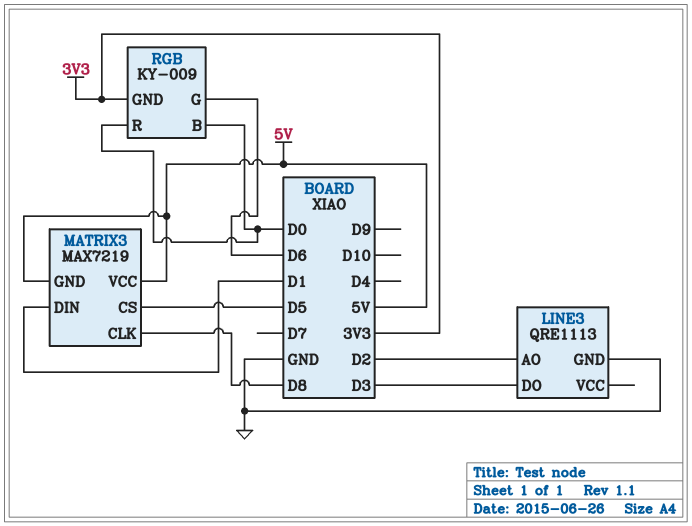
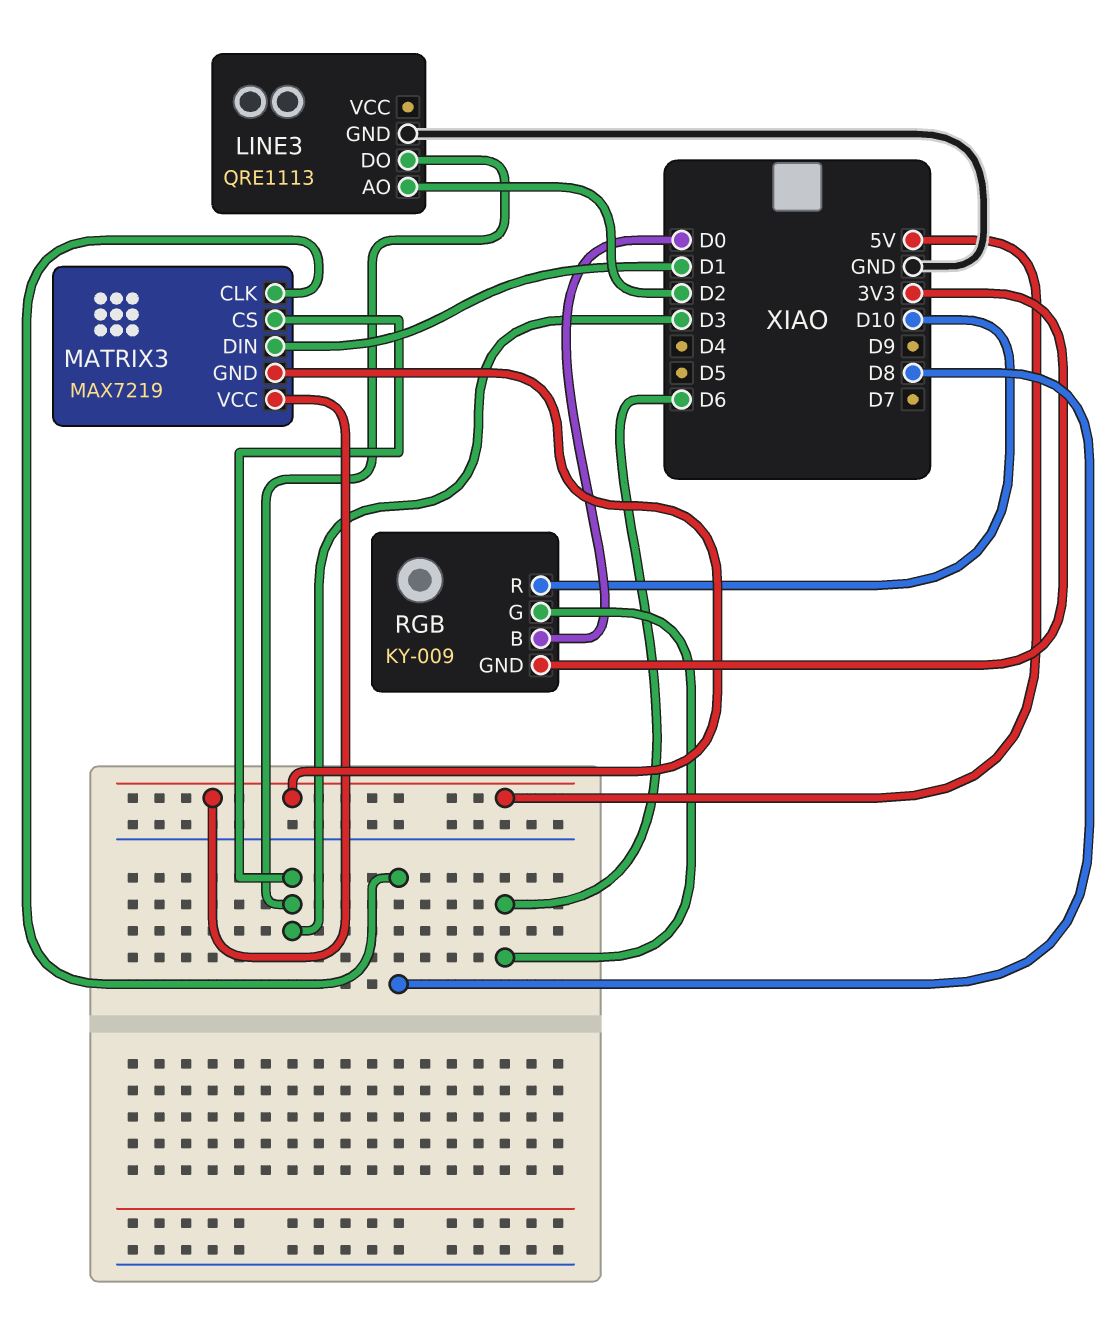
MATRIX3 pin CS: D5 -> D3
RGB pin R: D0 -> D10

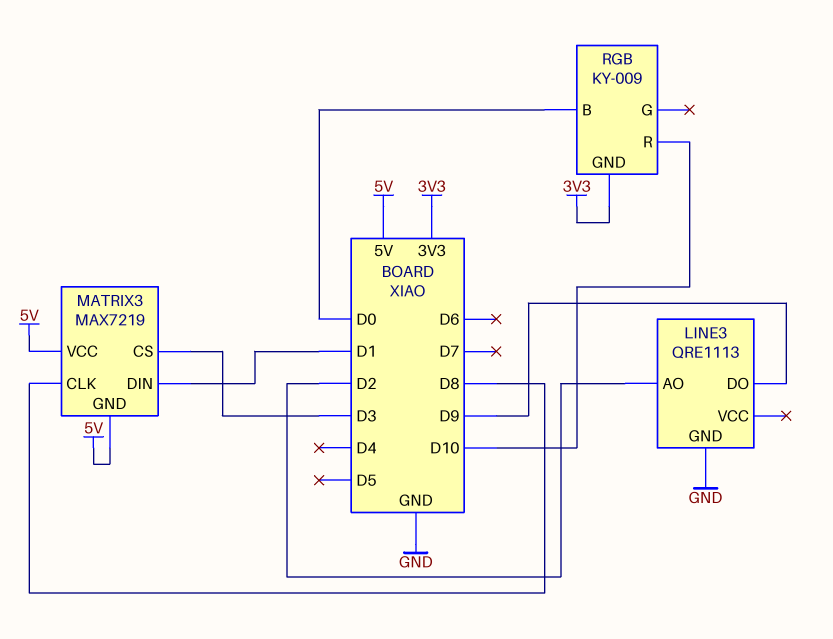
LINE3 pin DO: D3 -> D9
RGB pin G: D6 -> none

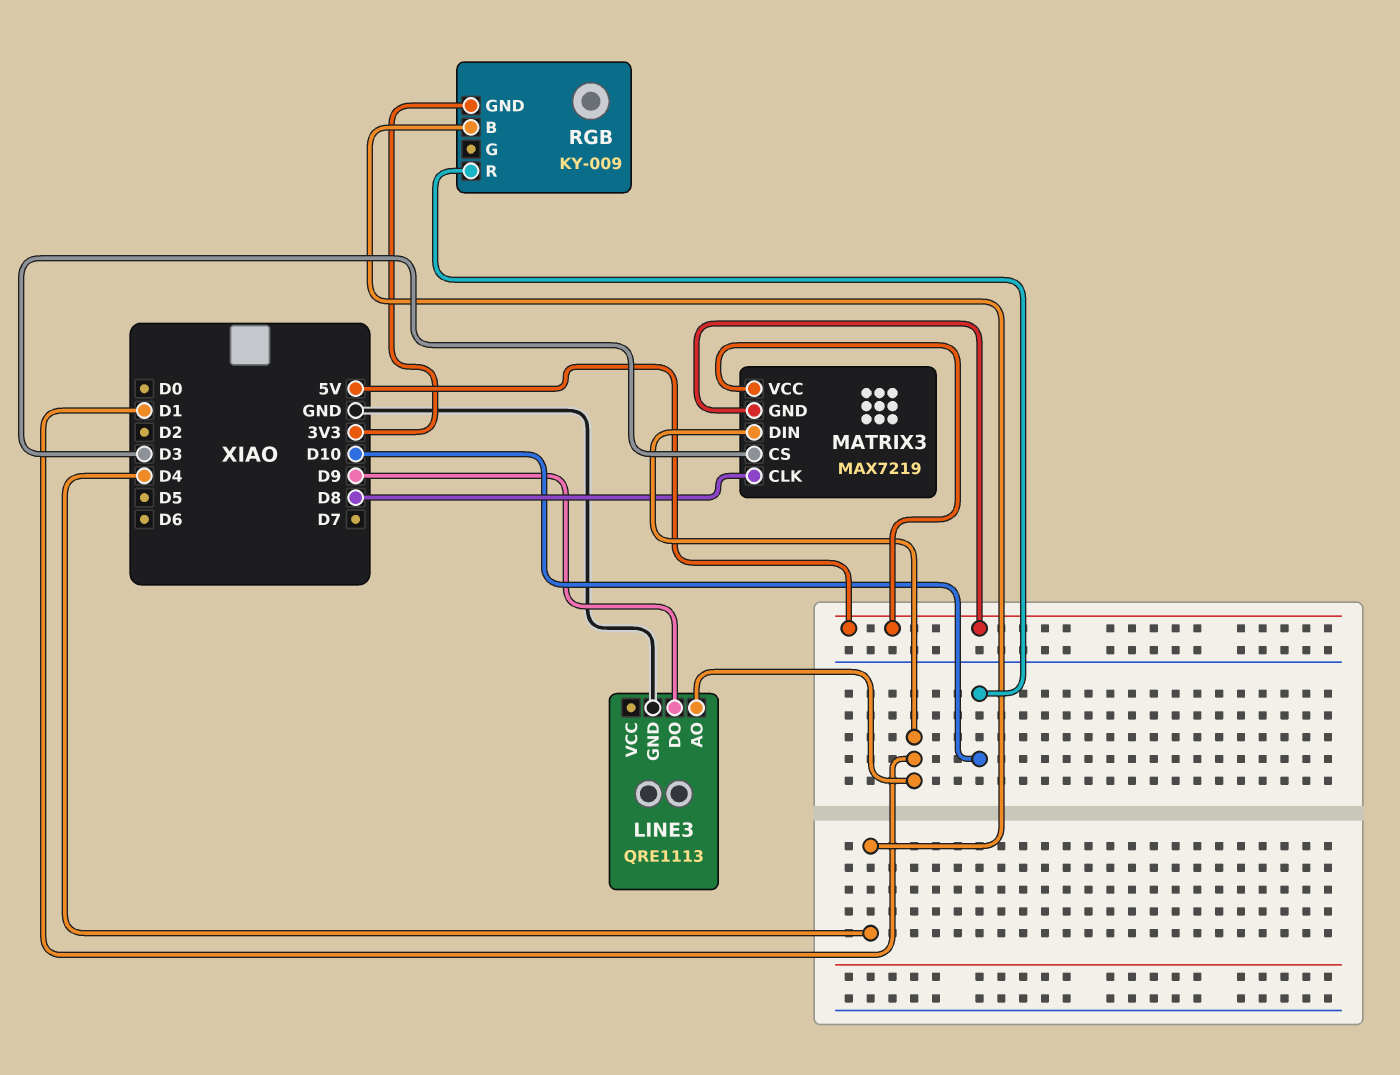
LINE3 pin AO: D2 -> D1
RGB pin B: D0 -> D4

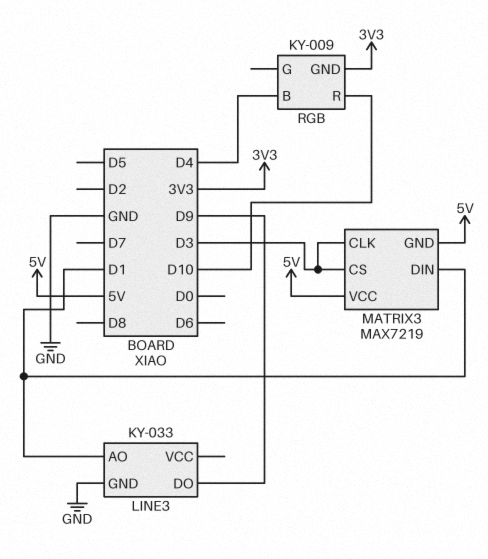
LINE3: QRE1113 -> KY-033
MATRIX3 pin CLK: D8 -> D3

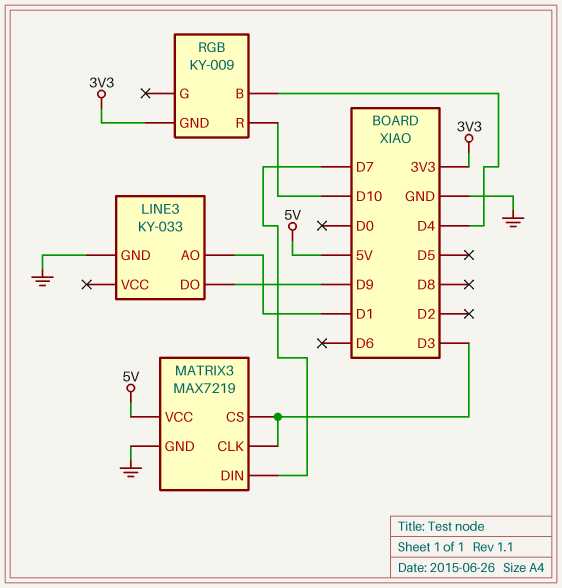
MATRIX3 pin DIN: D1 -> D7
MATRIX3 pin GND: 5V -> GND

